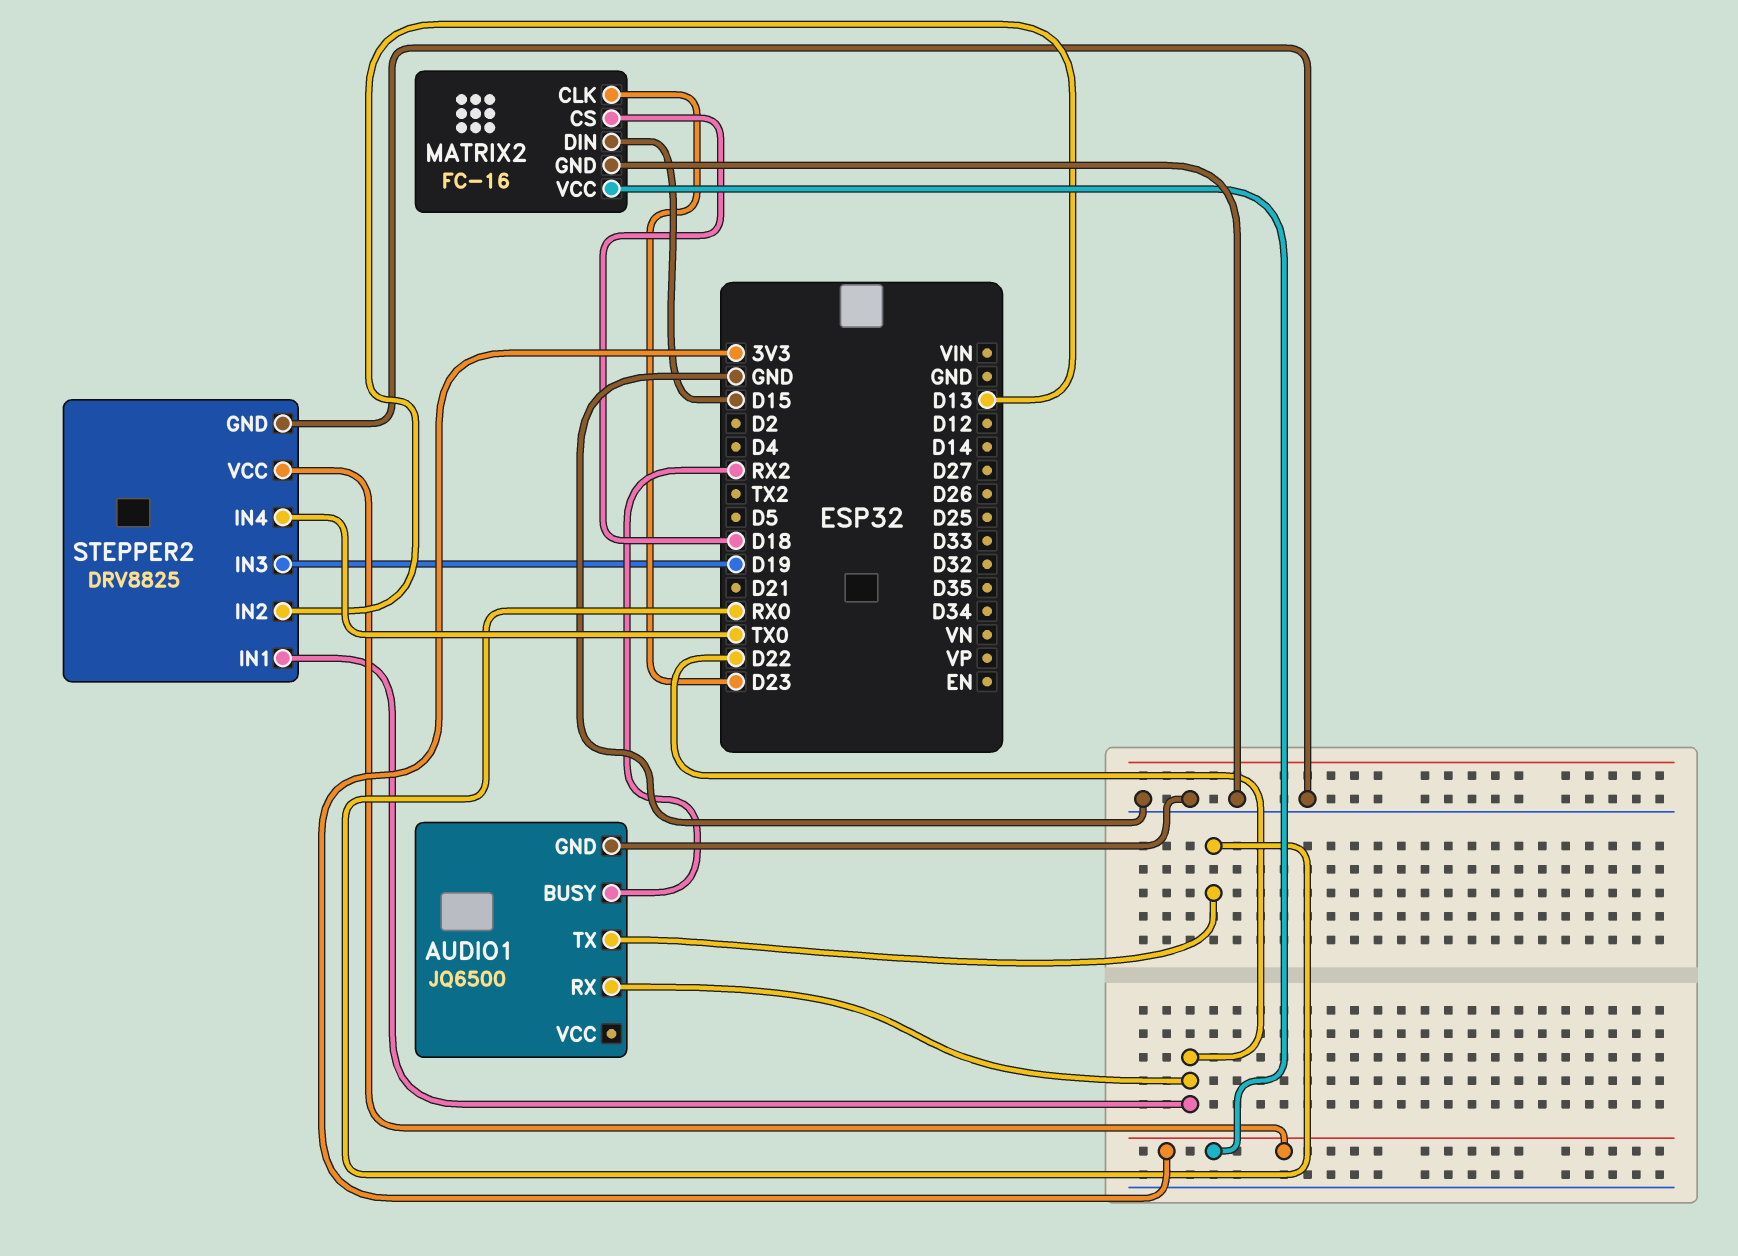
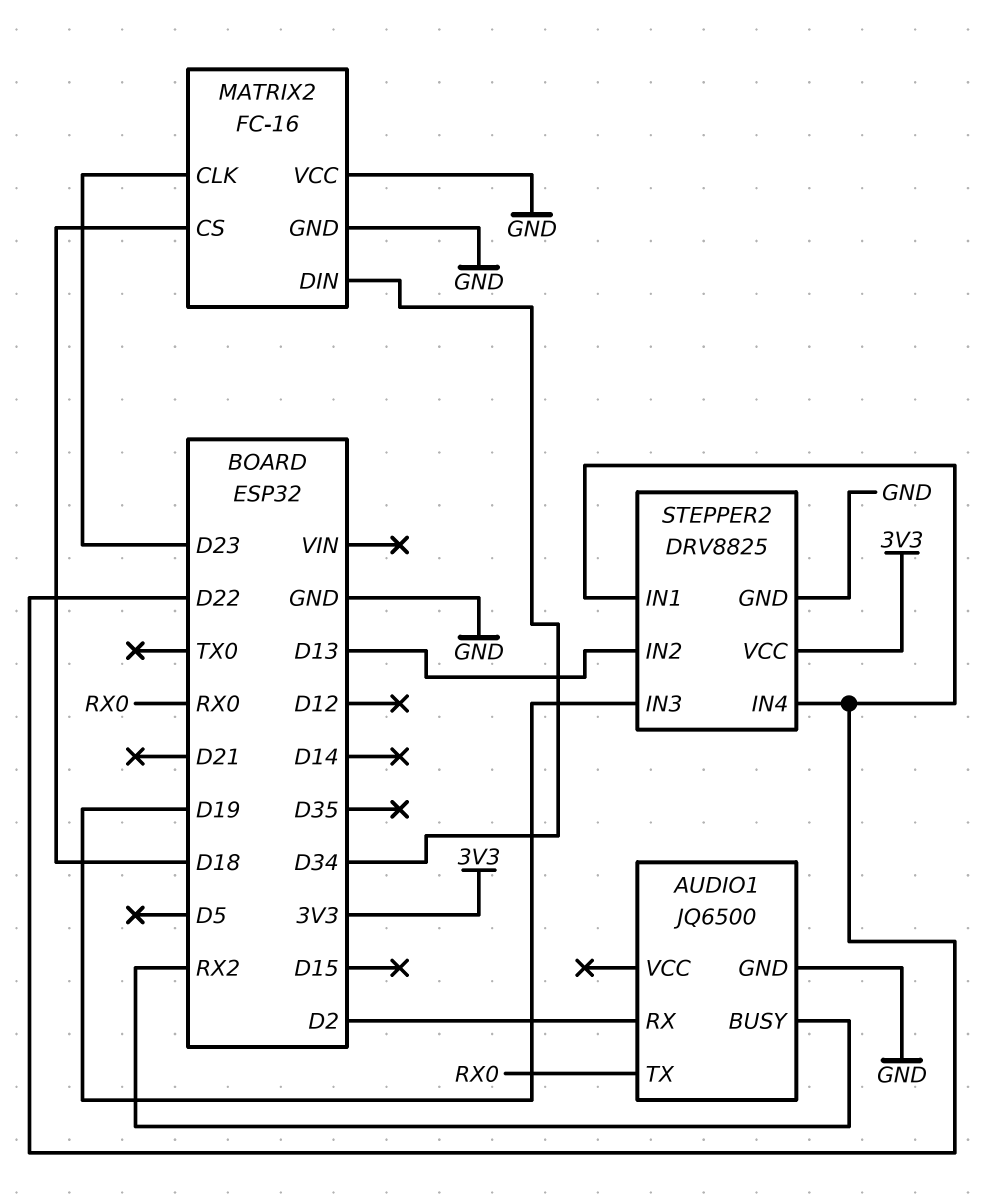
AUDIO1 pin RX: D22 -> D2
MATRIX2 pin DIN: D15 -> D34
MATRIX2 pin VCC: 3V3 -> GND
STEPPER2 pin IN4: TX0 -> D22

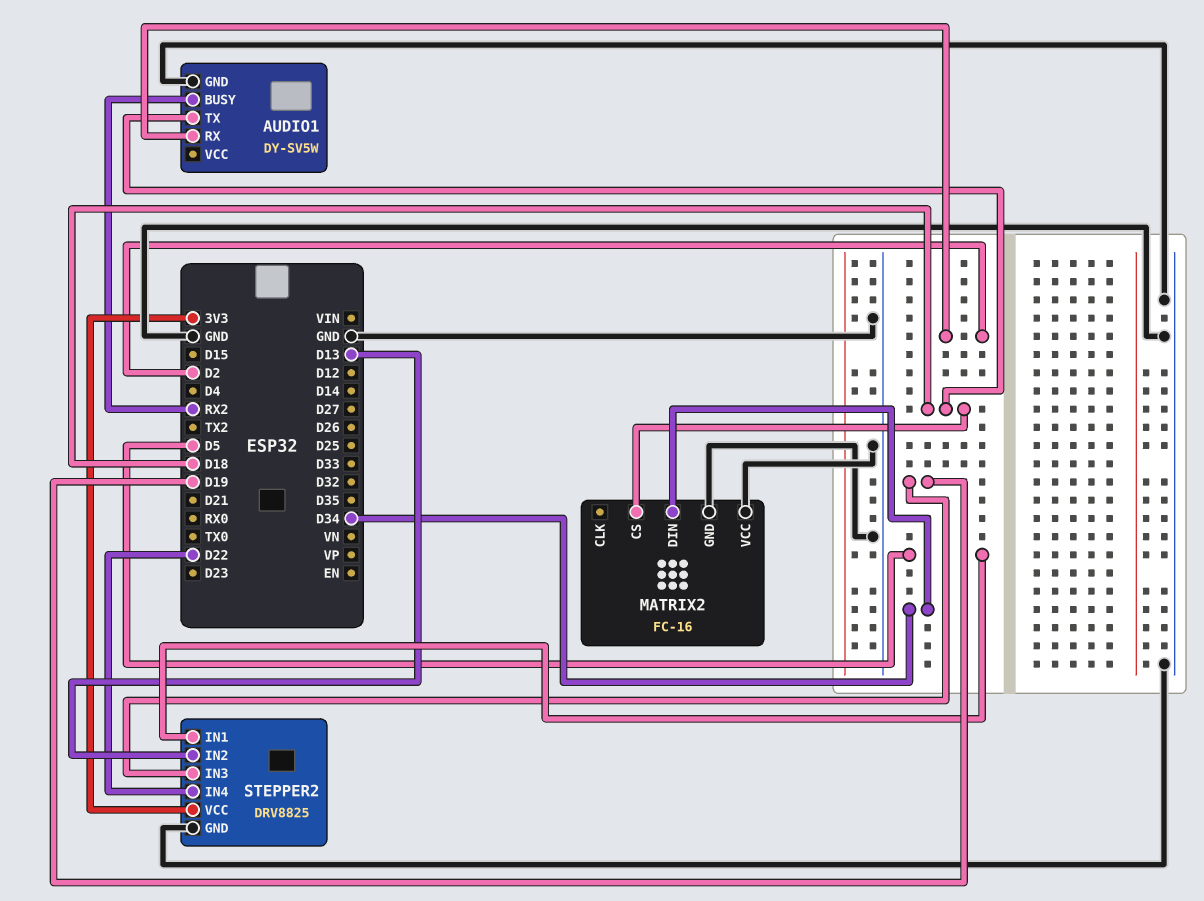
AUDIO1: JQ6500 -> DY-SV5W
AUDIO1 pin TX: RX0 -> D18
MATRIX2 pin CLK: D23 -> none
STEPPER2 pin IN1: D22 -> D5

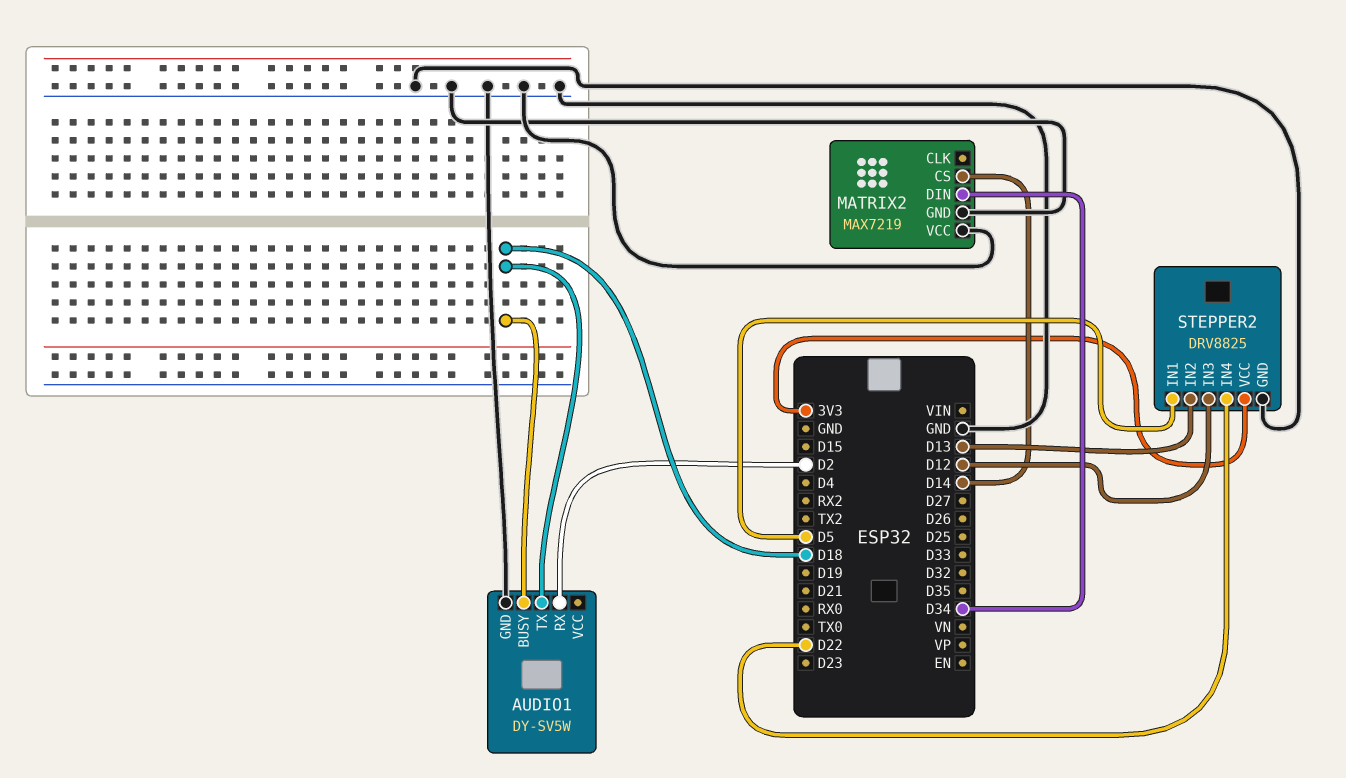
AUDIO1 pin BUSY: RX2 -> D18
MATRIX2: FC-16 -> MAX7219
MATRIX2 pin CS: D18 -> D14
STEPPER2 pin IN3: D19 -> D12

